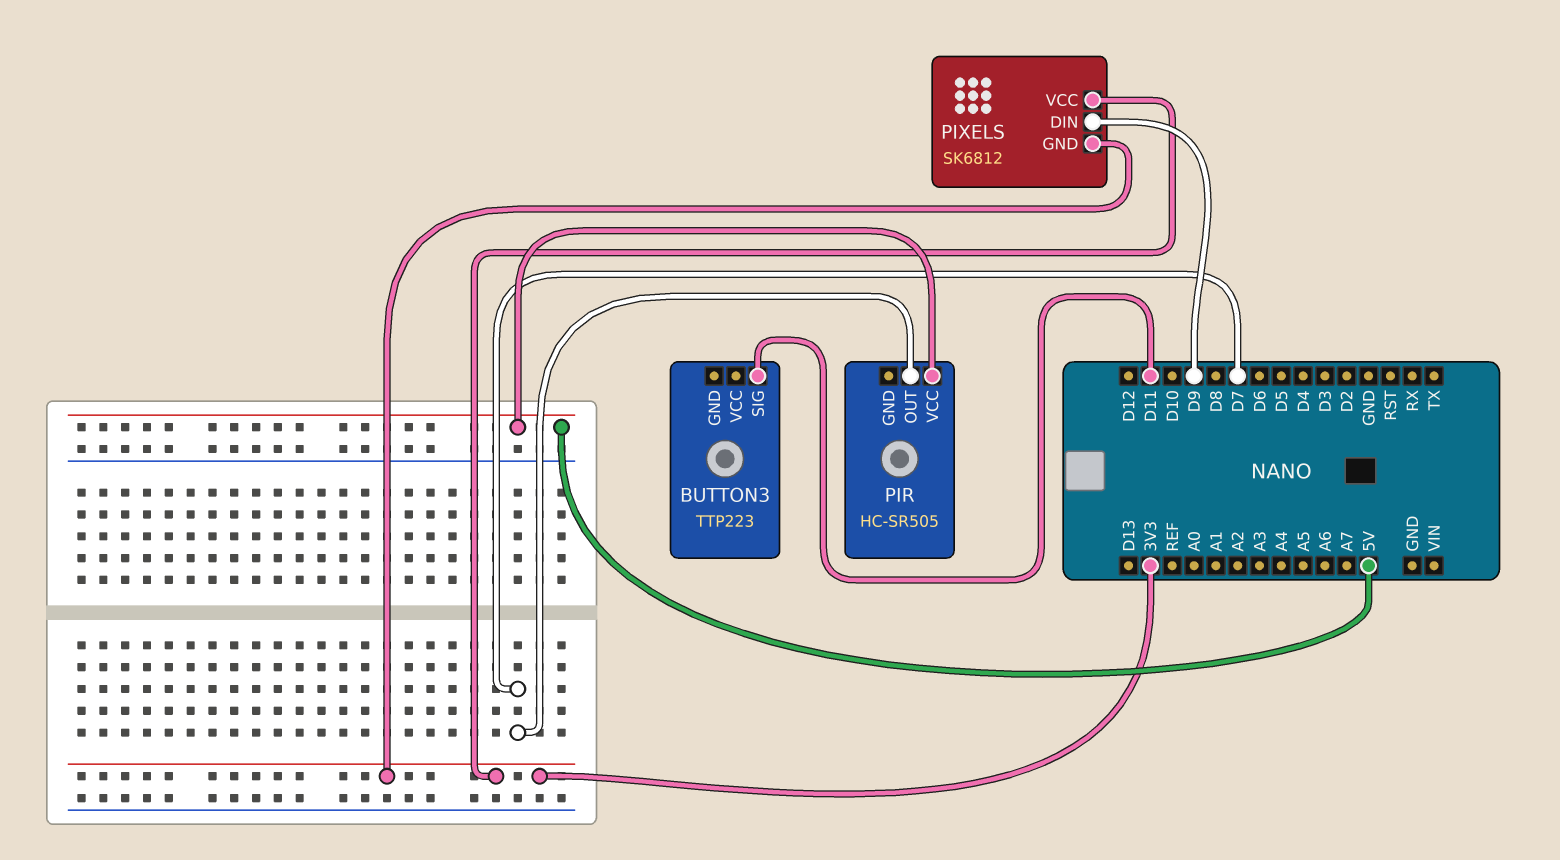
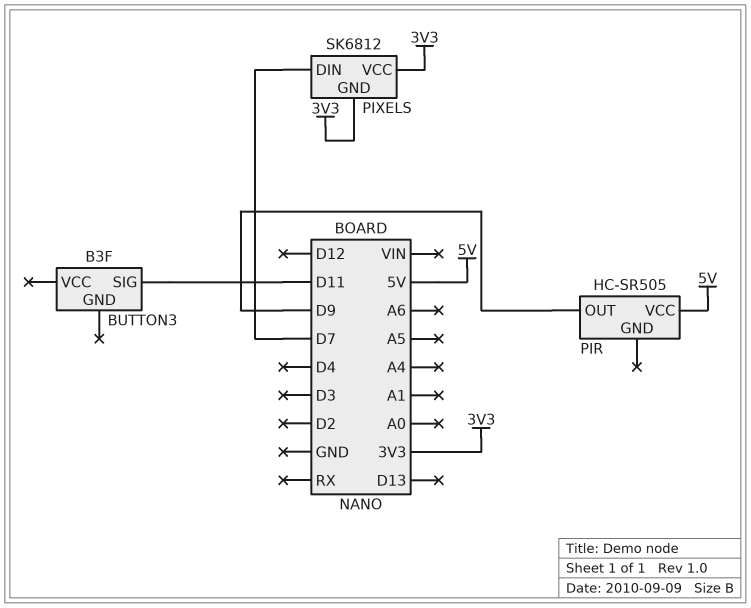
BUTTON3: TTP223 -> B3F
PIR pin OUT: D7 -> D9
PIXELS pin DIN: D9 -> D7

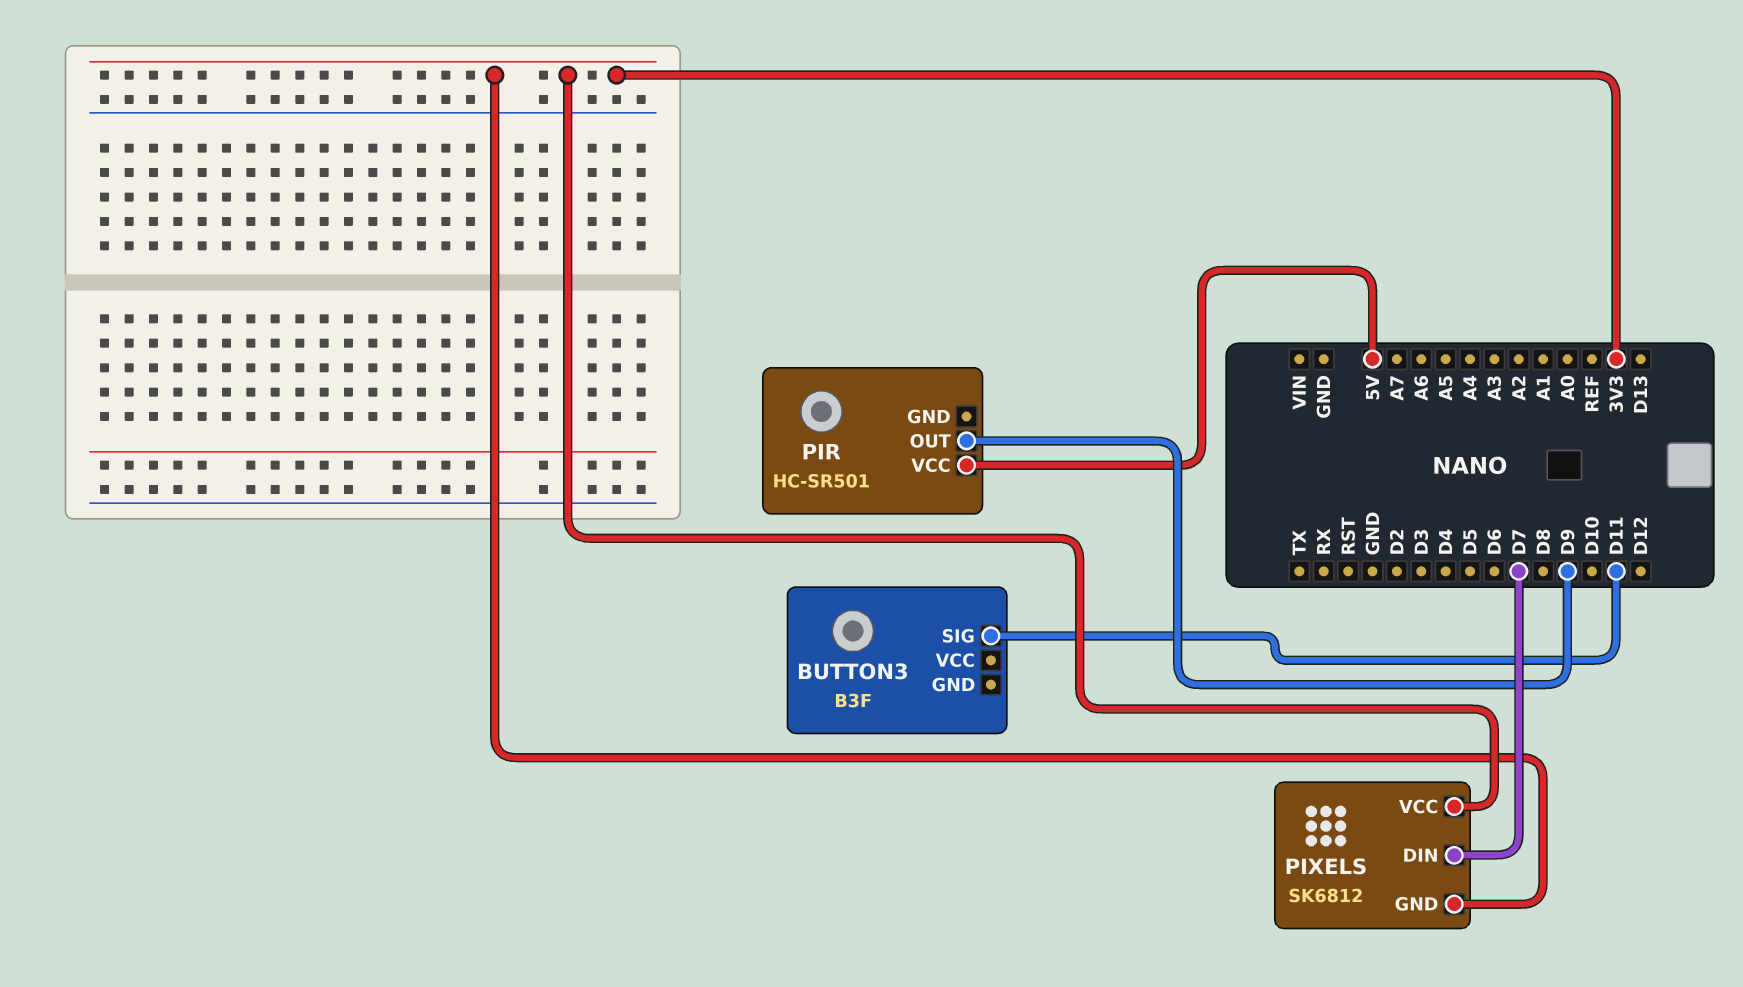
PIR: HC-SR505 -> HC-SR501

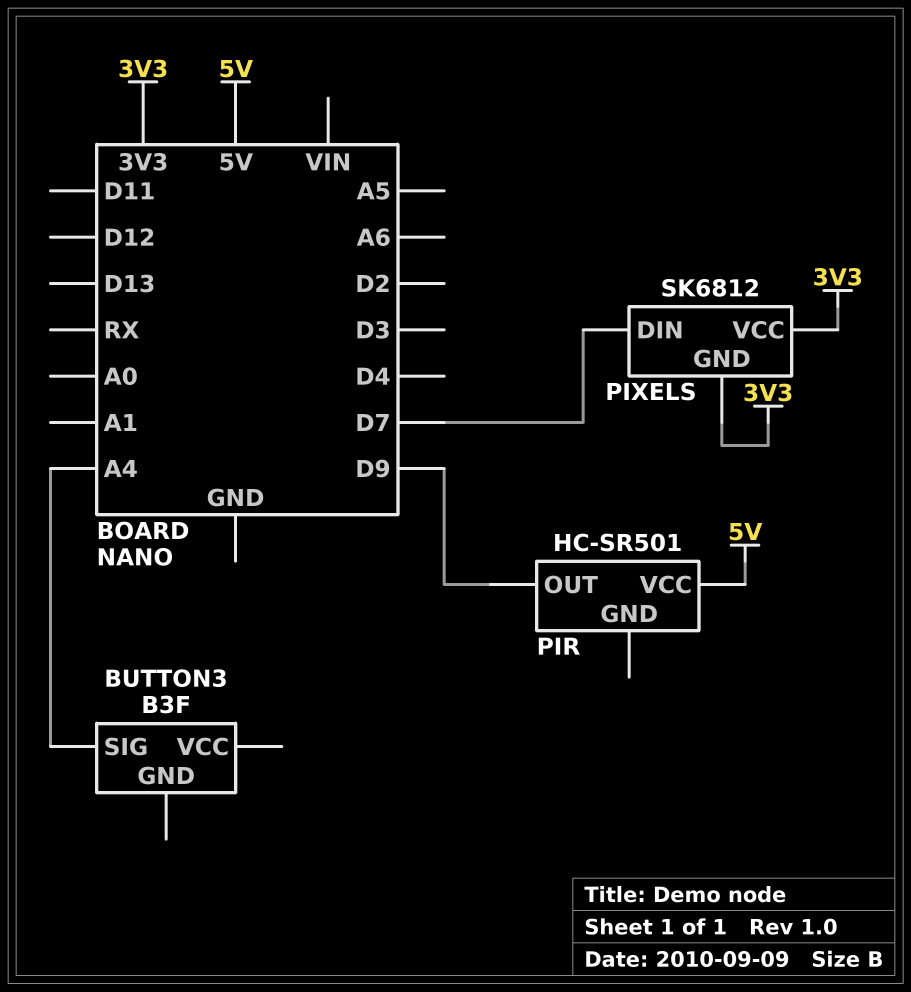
BUTTON3 pin SIG: D11 -> A4

